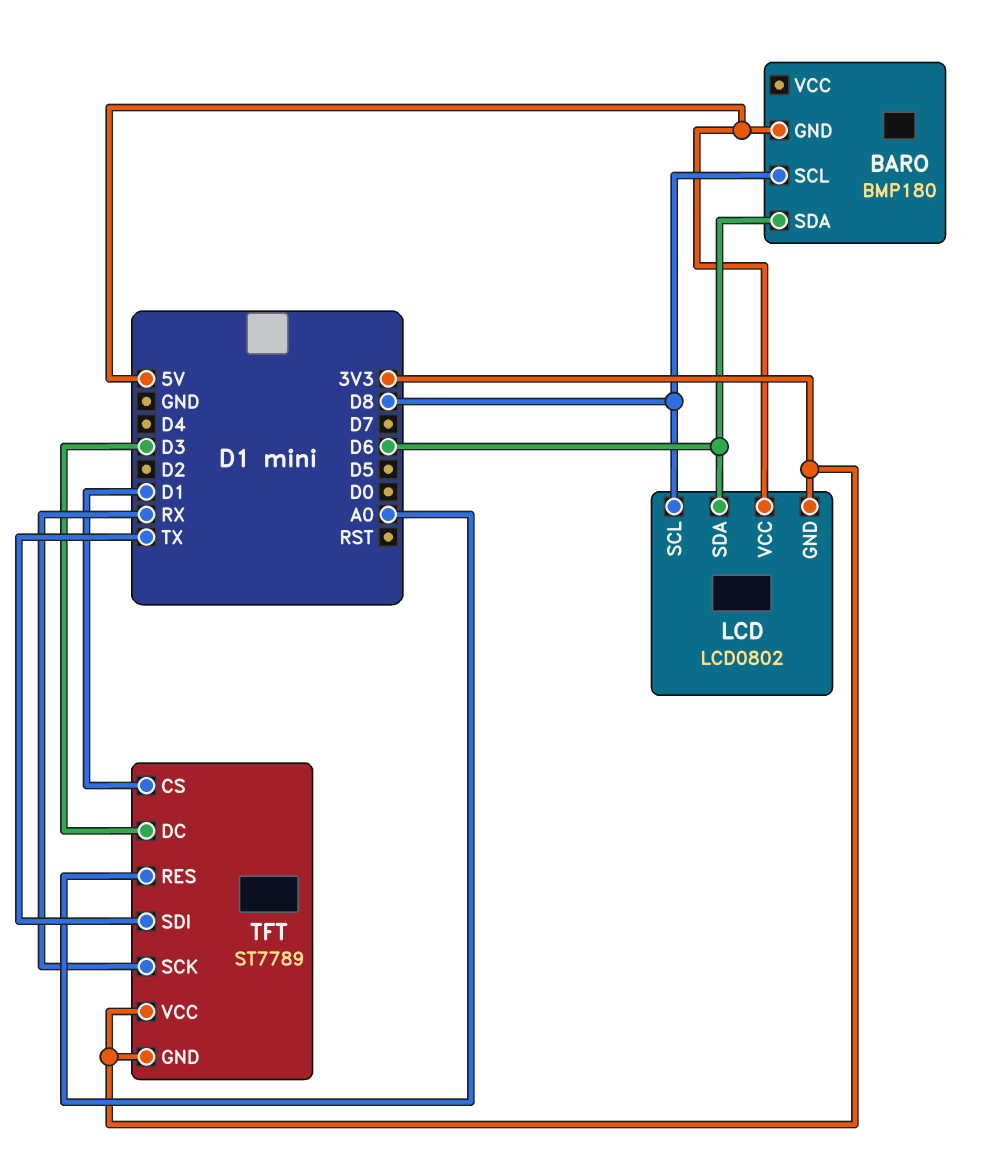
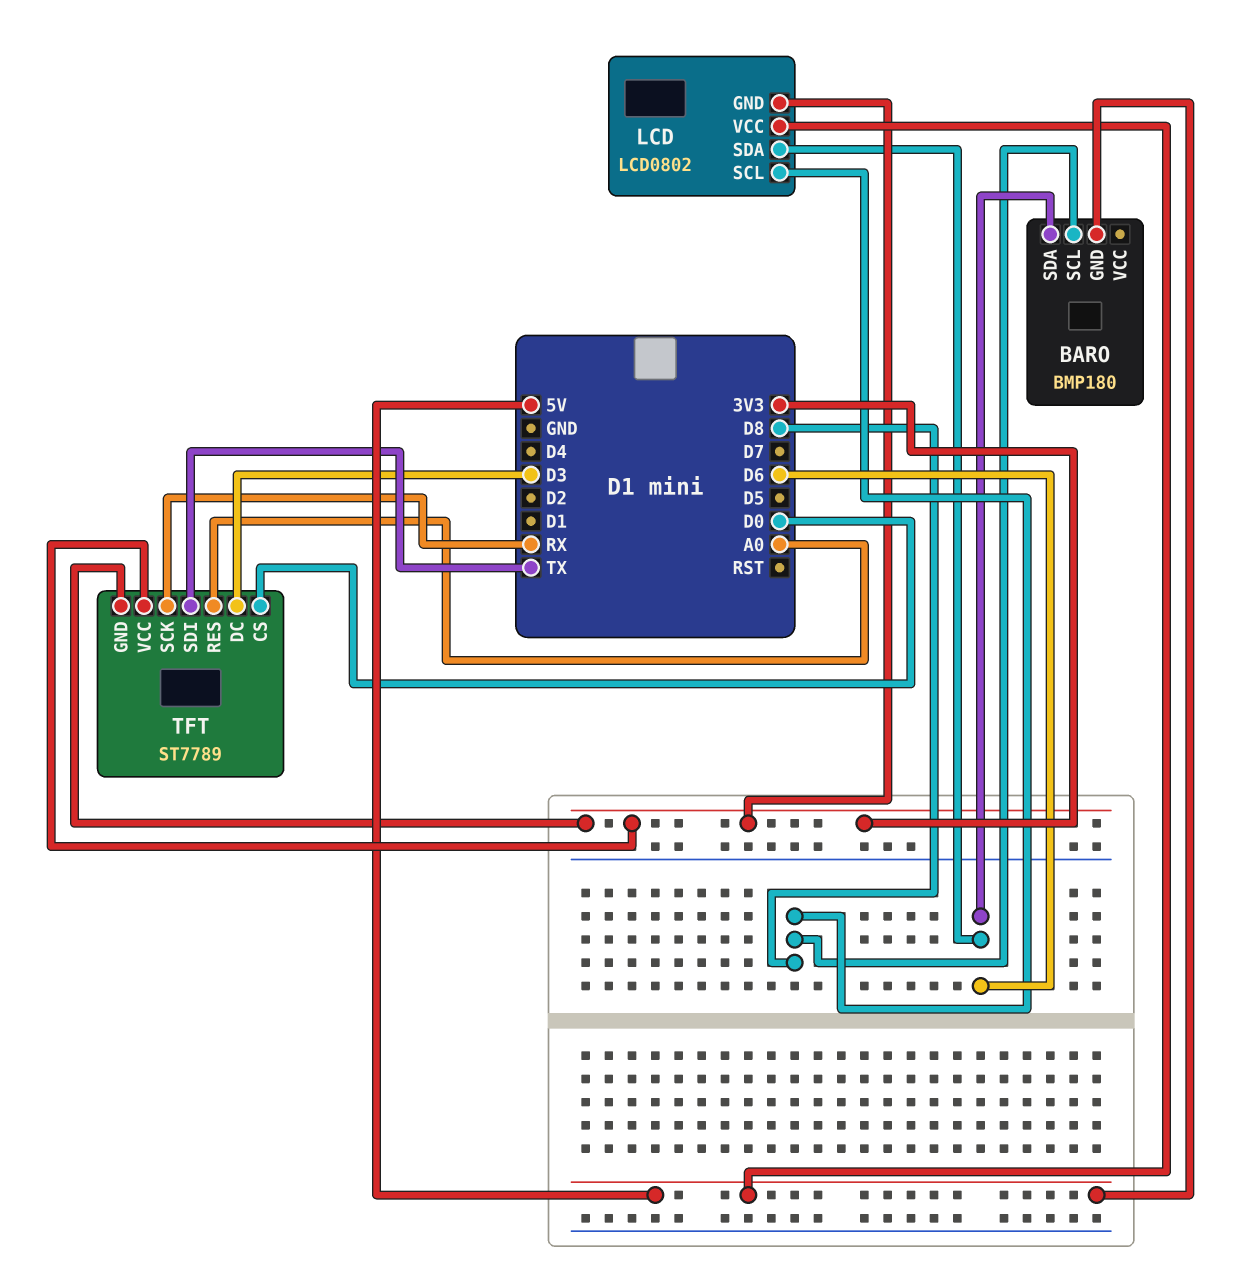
TFT pin CS: D1 -> D0

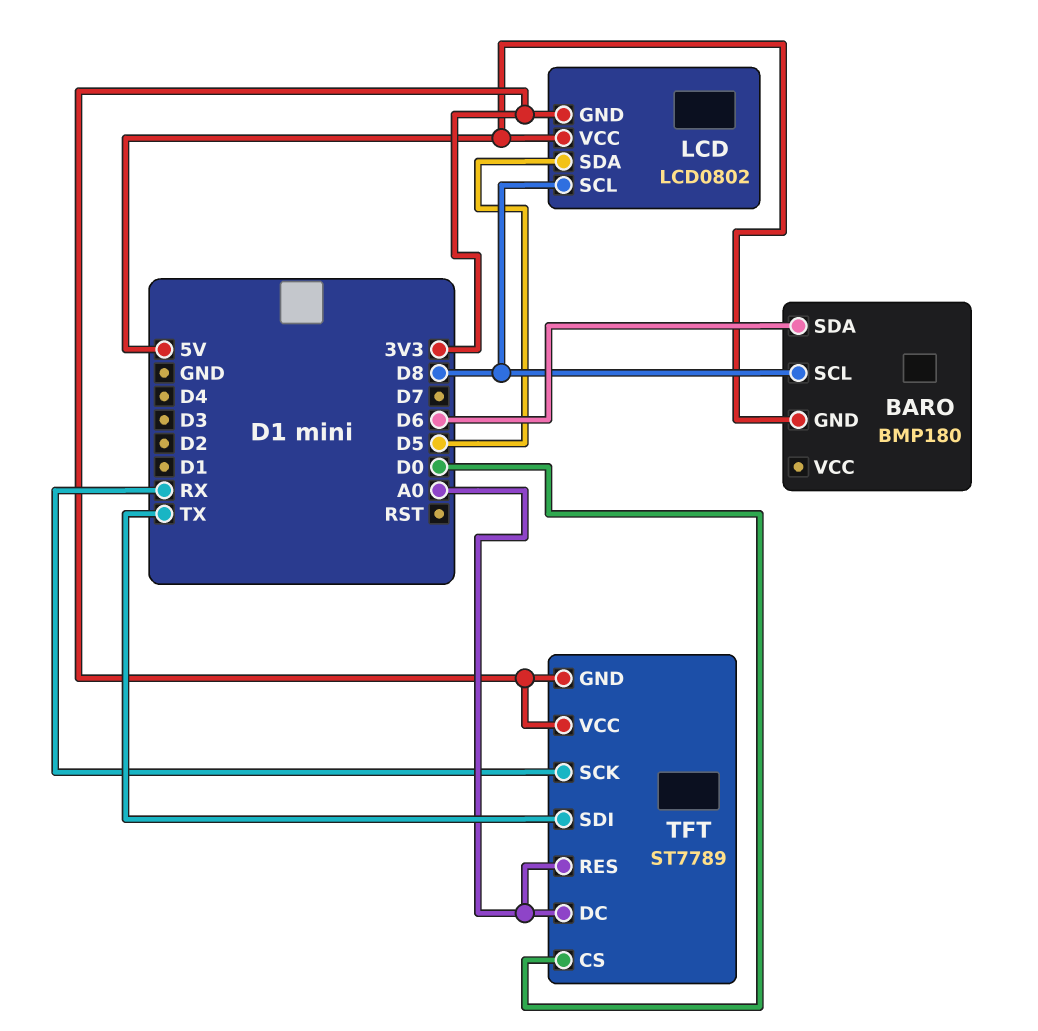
LCD pin SDA: D6 -> D5
TFT pin DC: D3 -> A0

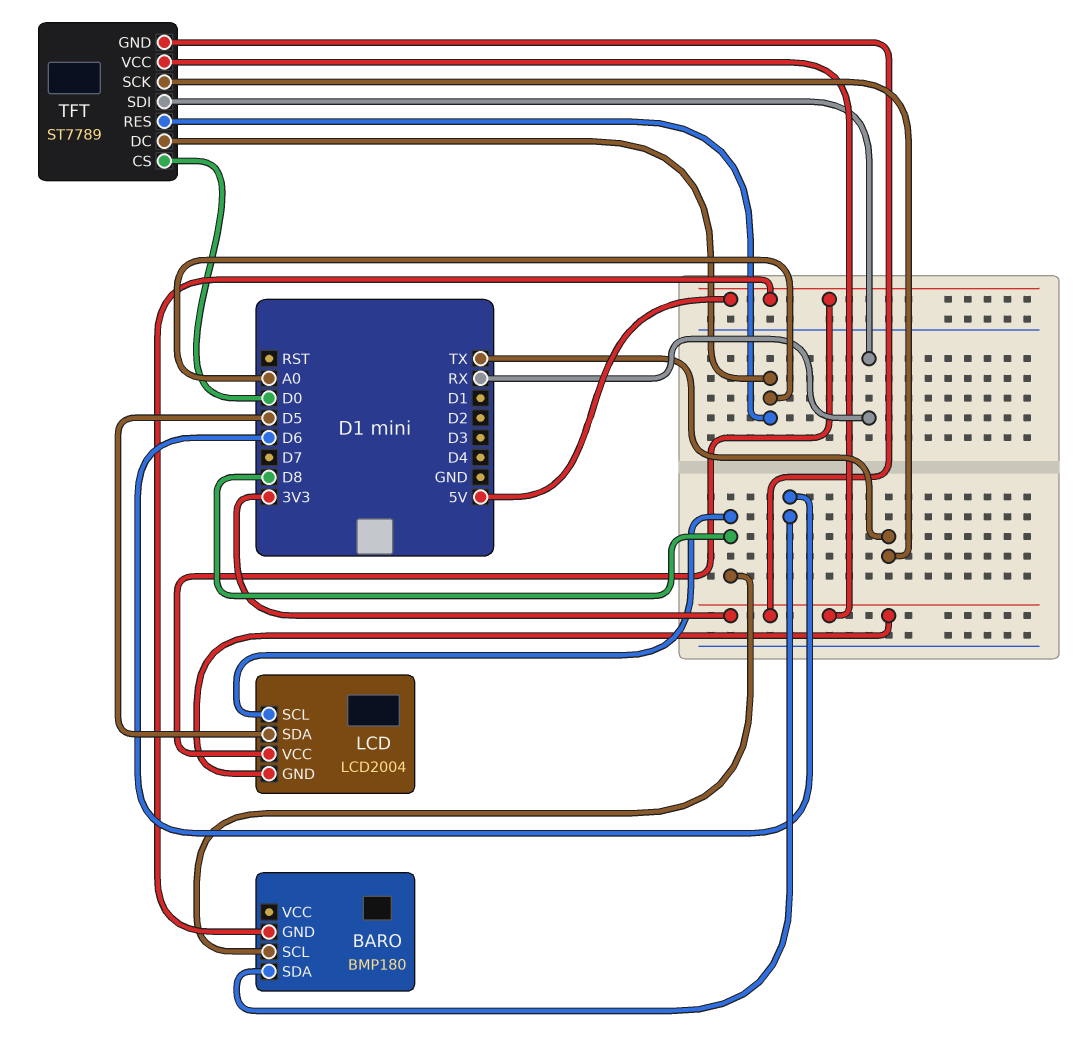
LCD: LCD0802 -> LCD2004
TFT pin SCK: RX -> TX
TFT pin SDI: TX -> RX

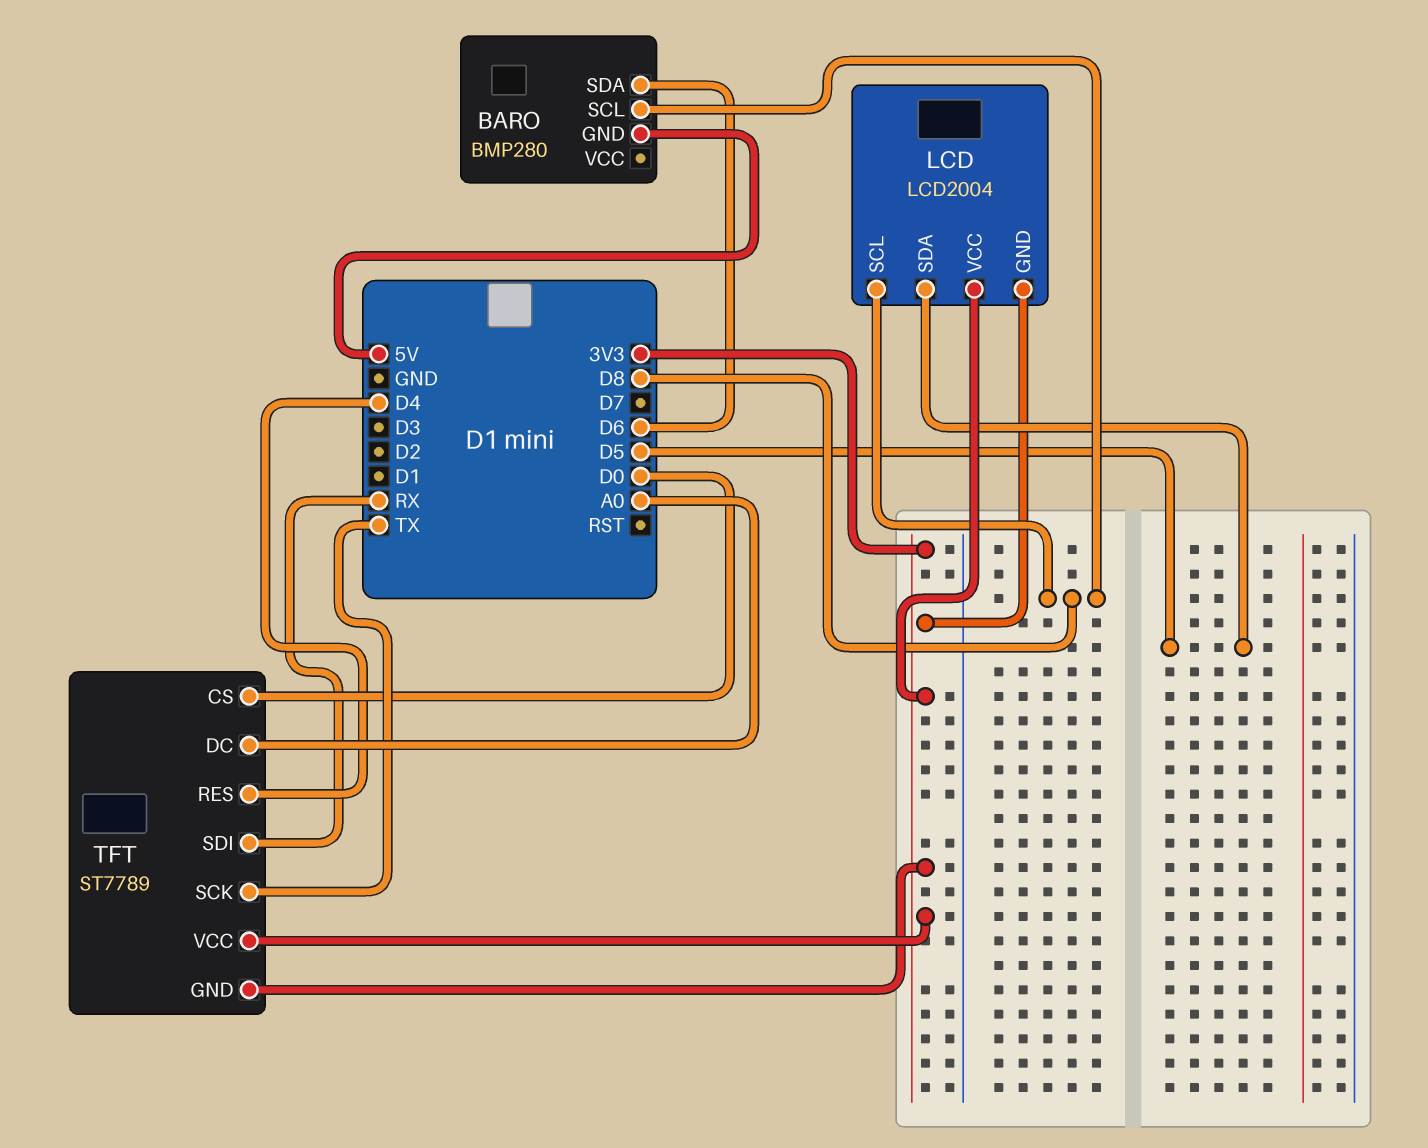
BARO: BMP180 -> BMP280
LCD pin VCC: 5V -> 3V3
TFT pin RES: A0 -> D4

